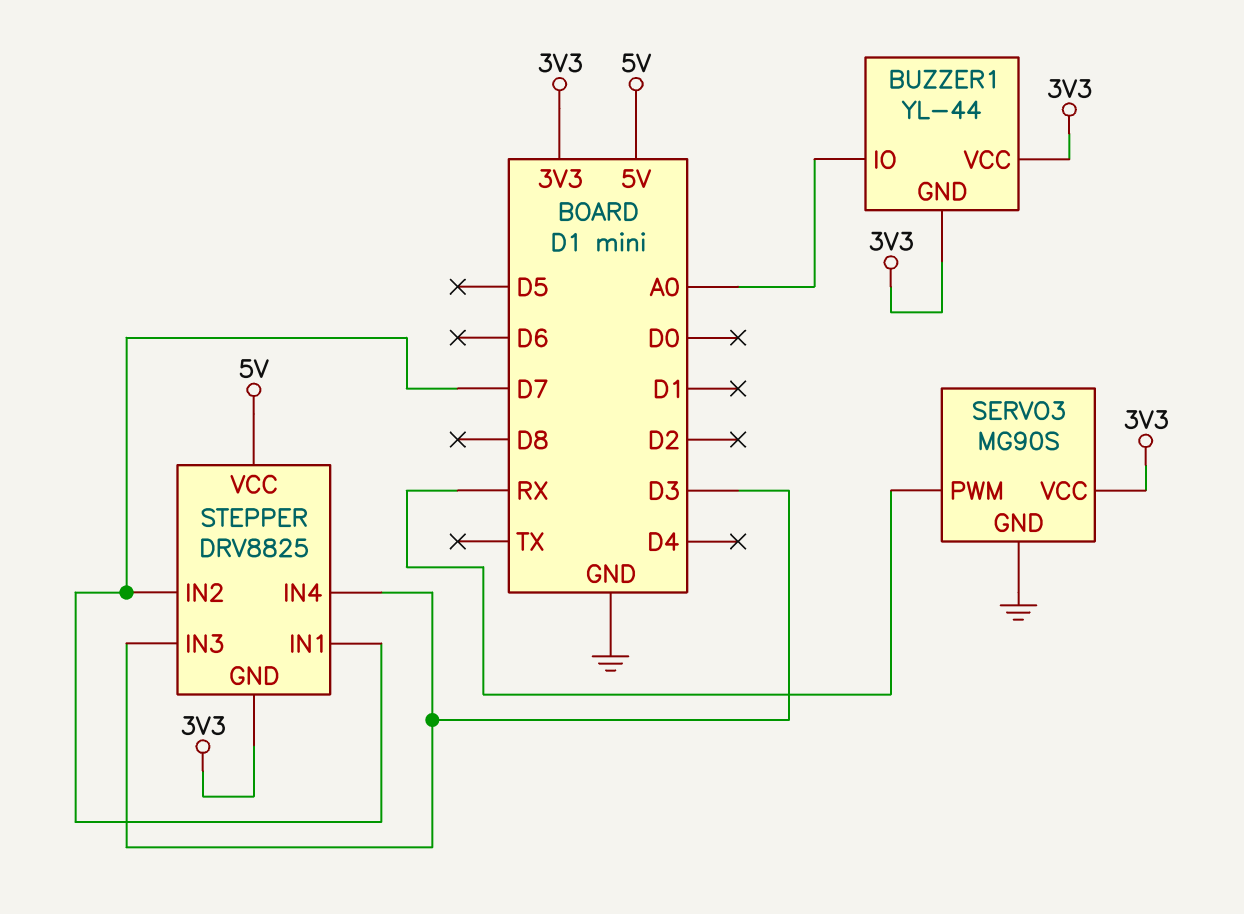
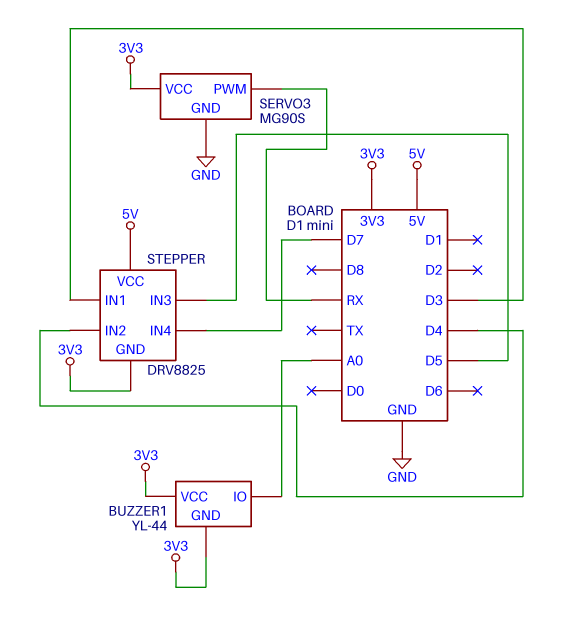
STEPPER pin IN1: D7 -> D3
STEPPER pin IN2: D7 -> D4
STEPPER pin IN3: D3 -> D5
STEPPER pin IN4: D3 -> D7

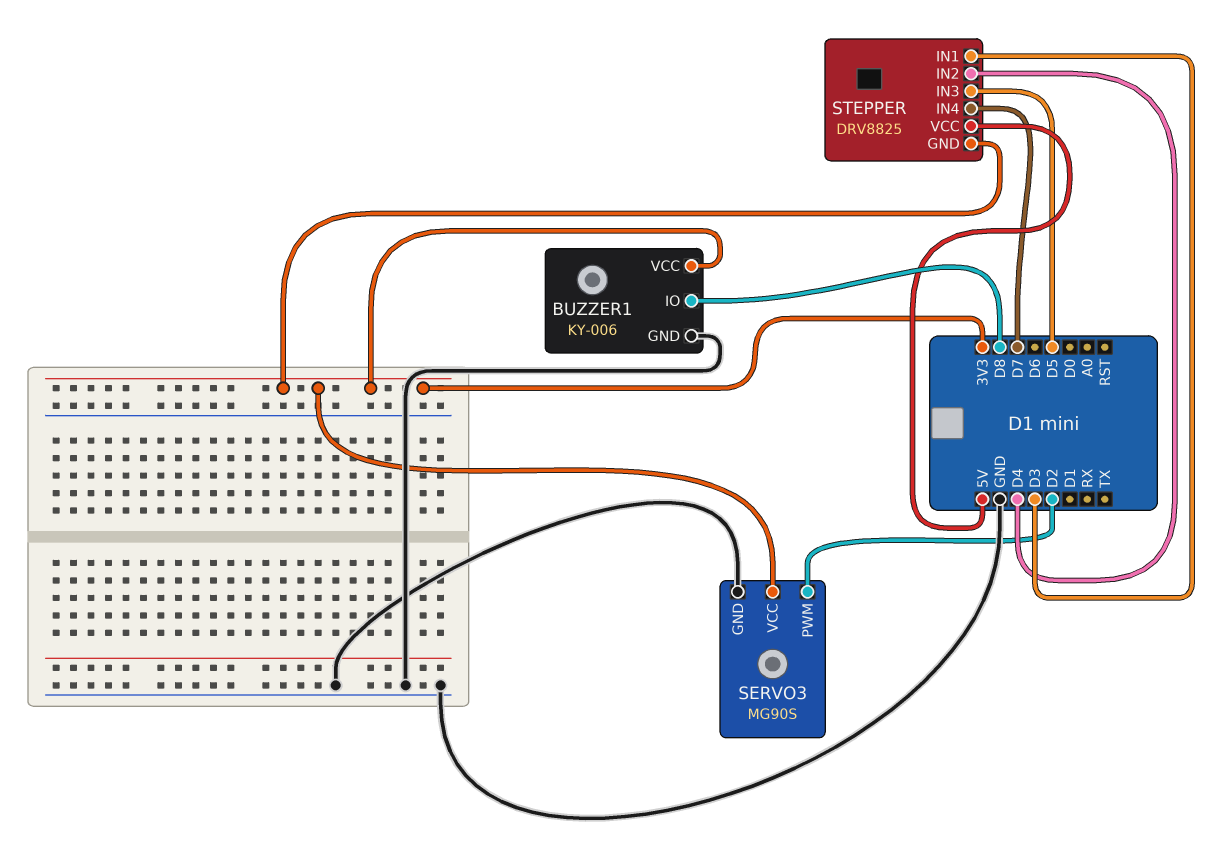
BUZZER1: YL-44 -> KY-006
BUZZER1 pin GND: 3V3 -> GND
BUZZER1 pin IO: A0 -> D8
SERVO3 pin PWM: RX -> D2

